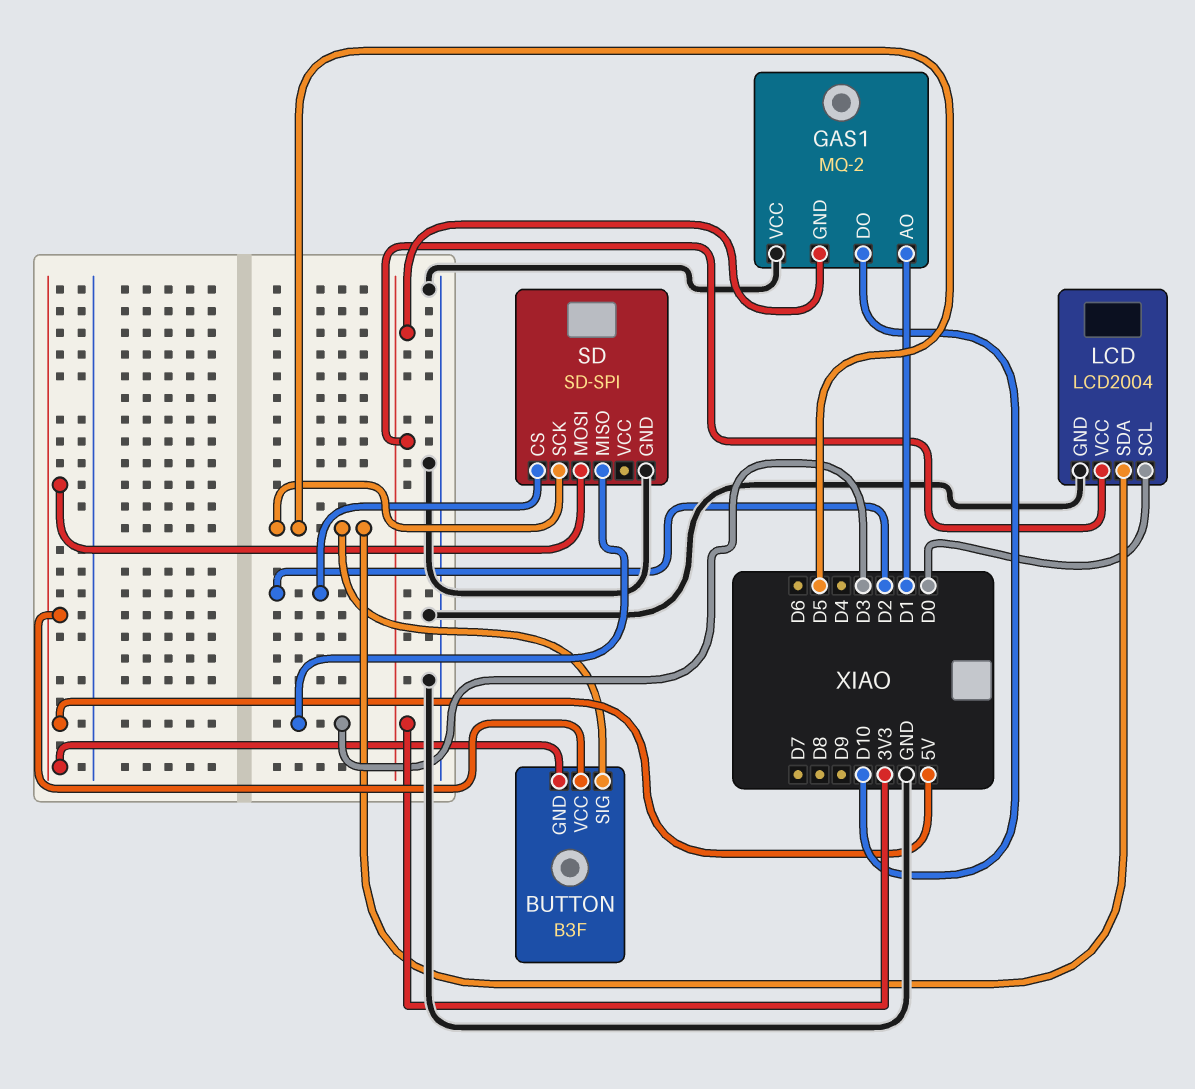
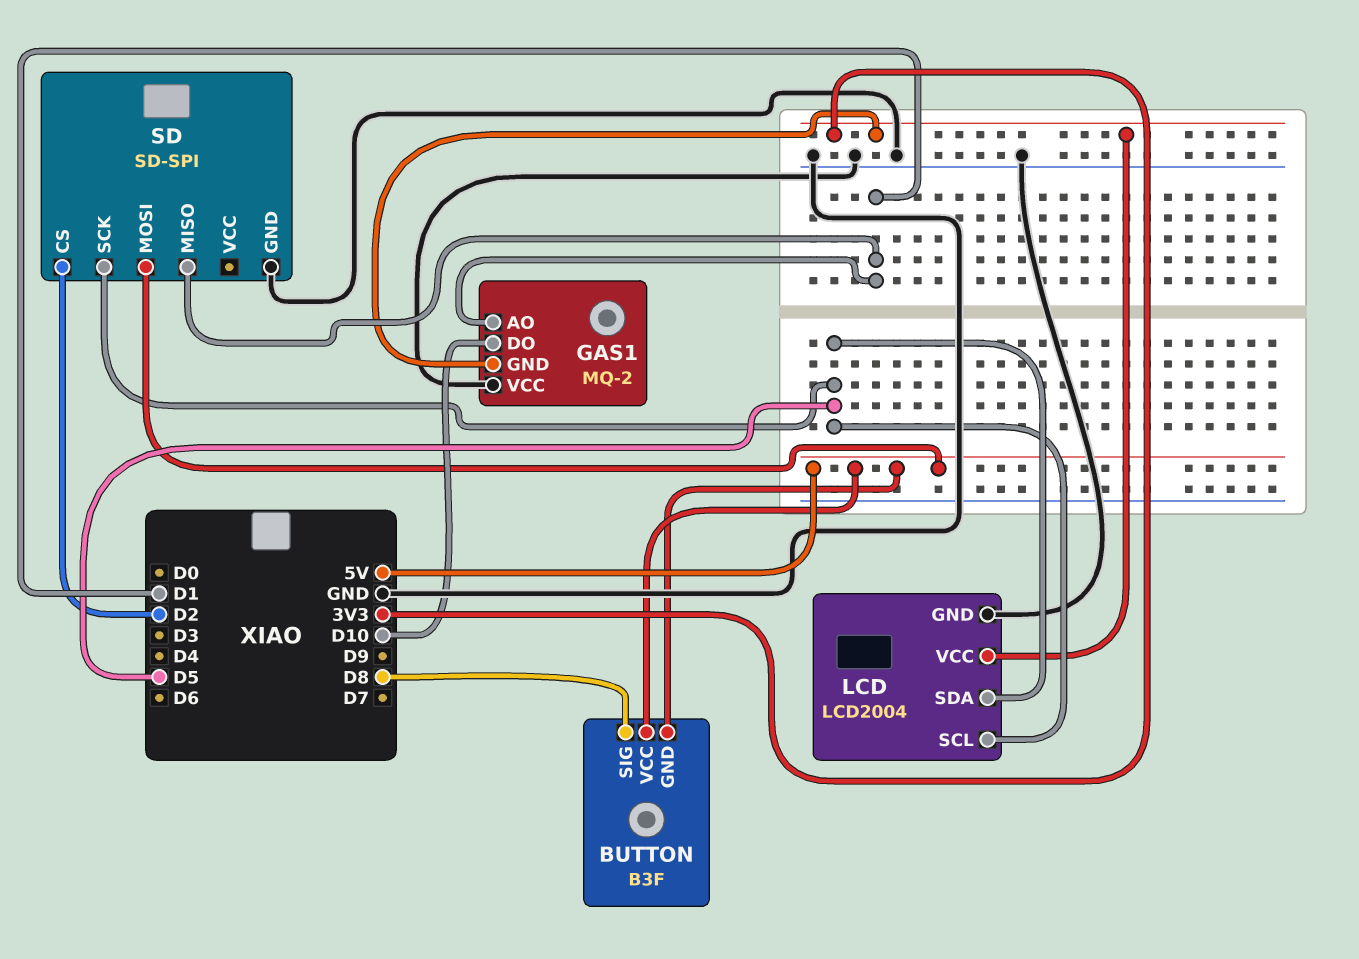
BUTTON pin SIG: D5 -> D8
LCD pin SCL: D0 -> D5
SD pin MISO: D3 -> D1

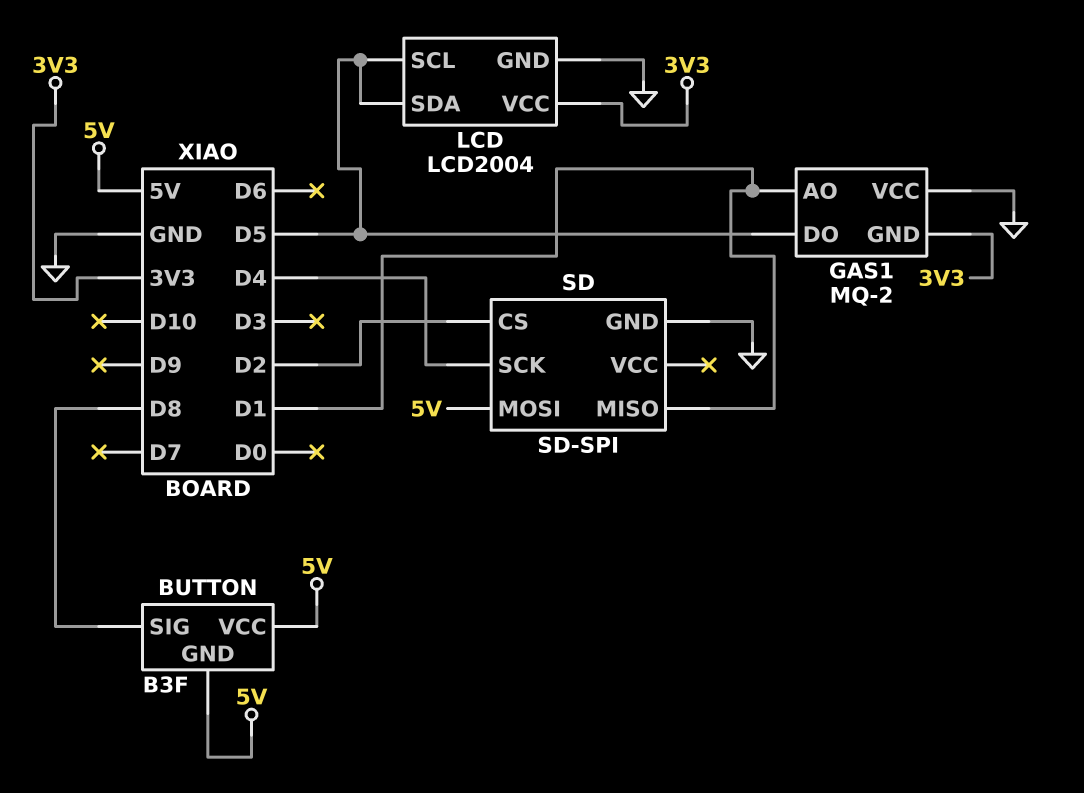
GAS1 pin DO: D10 -> D5
SD pin SCK: D5 -> D4

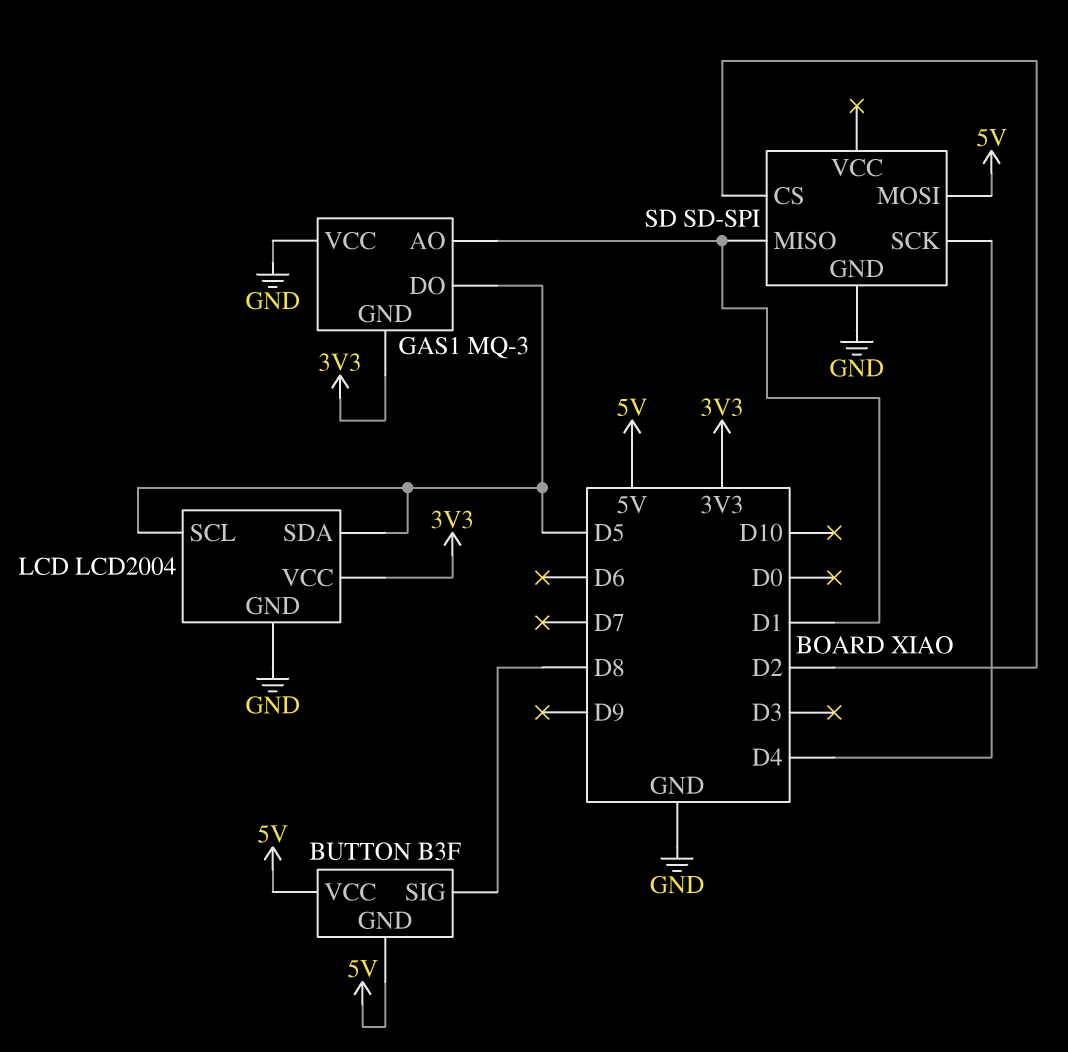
GAS1: MQ-2 -> MQ-3

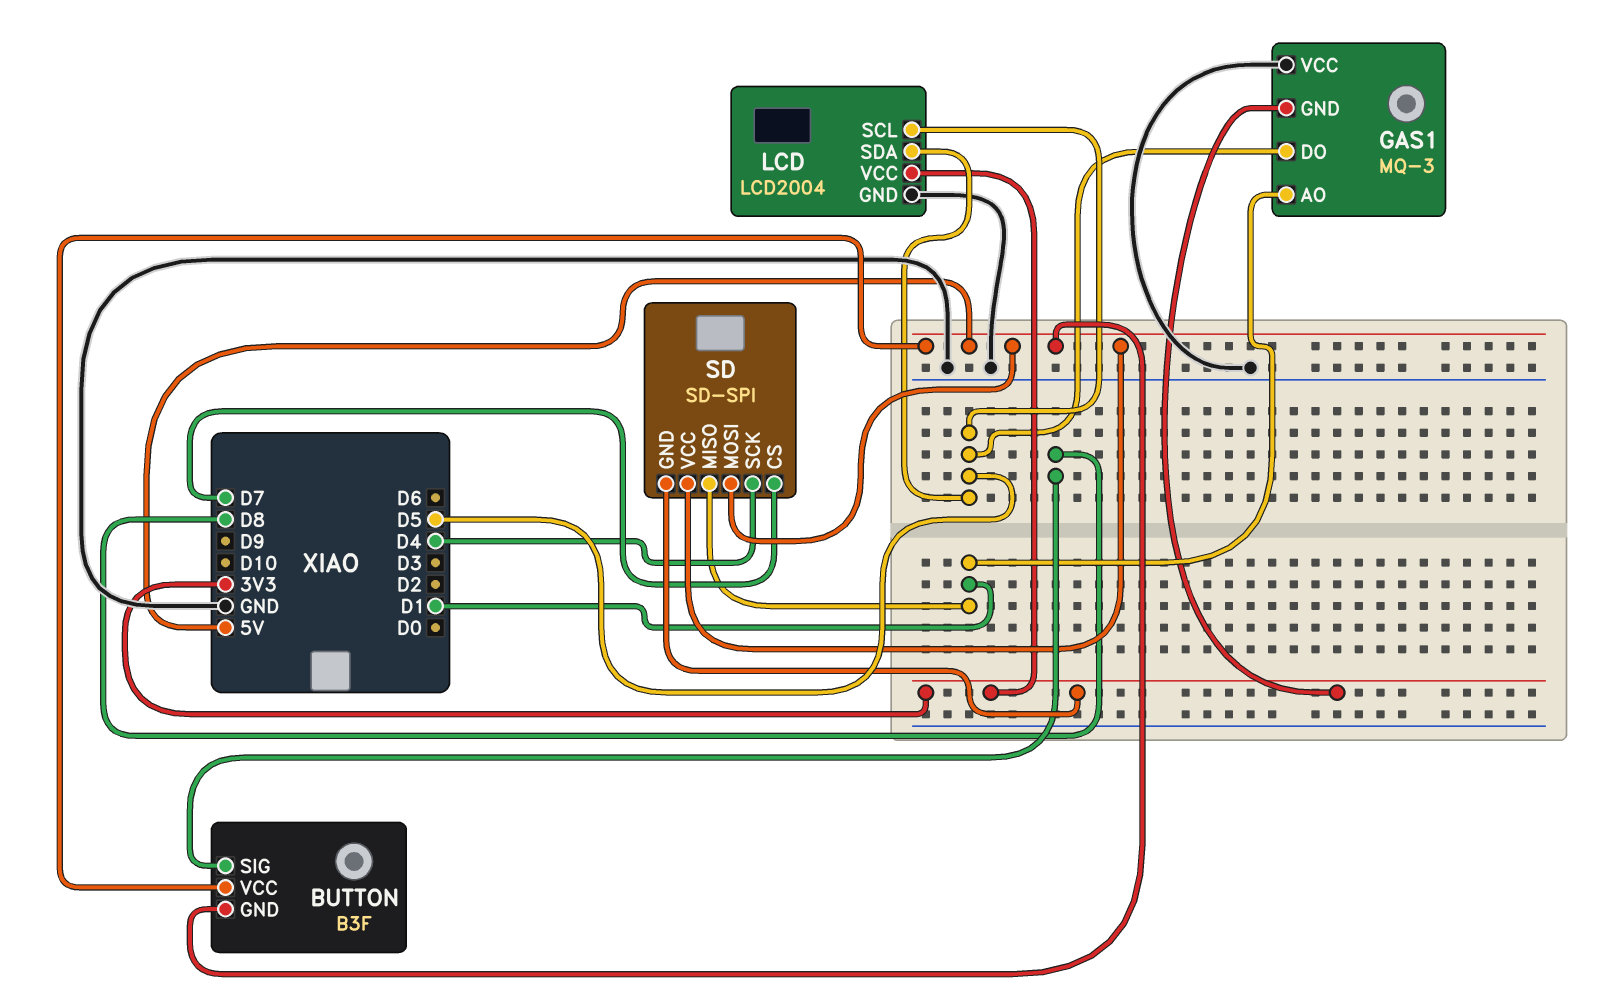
SD pin CS: D2 -> D7
SD pin GND: GND -> 3V3
SD pin VCC: none -> 5V

